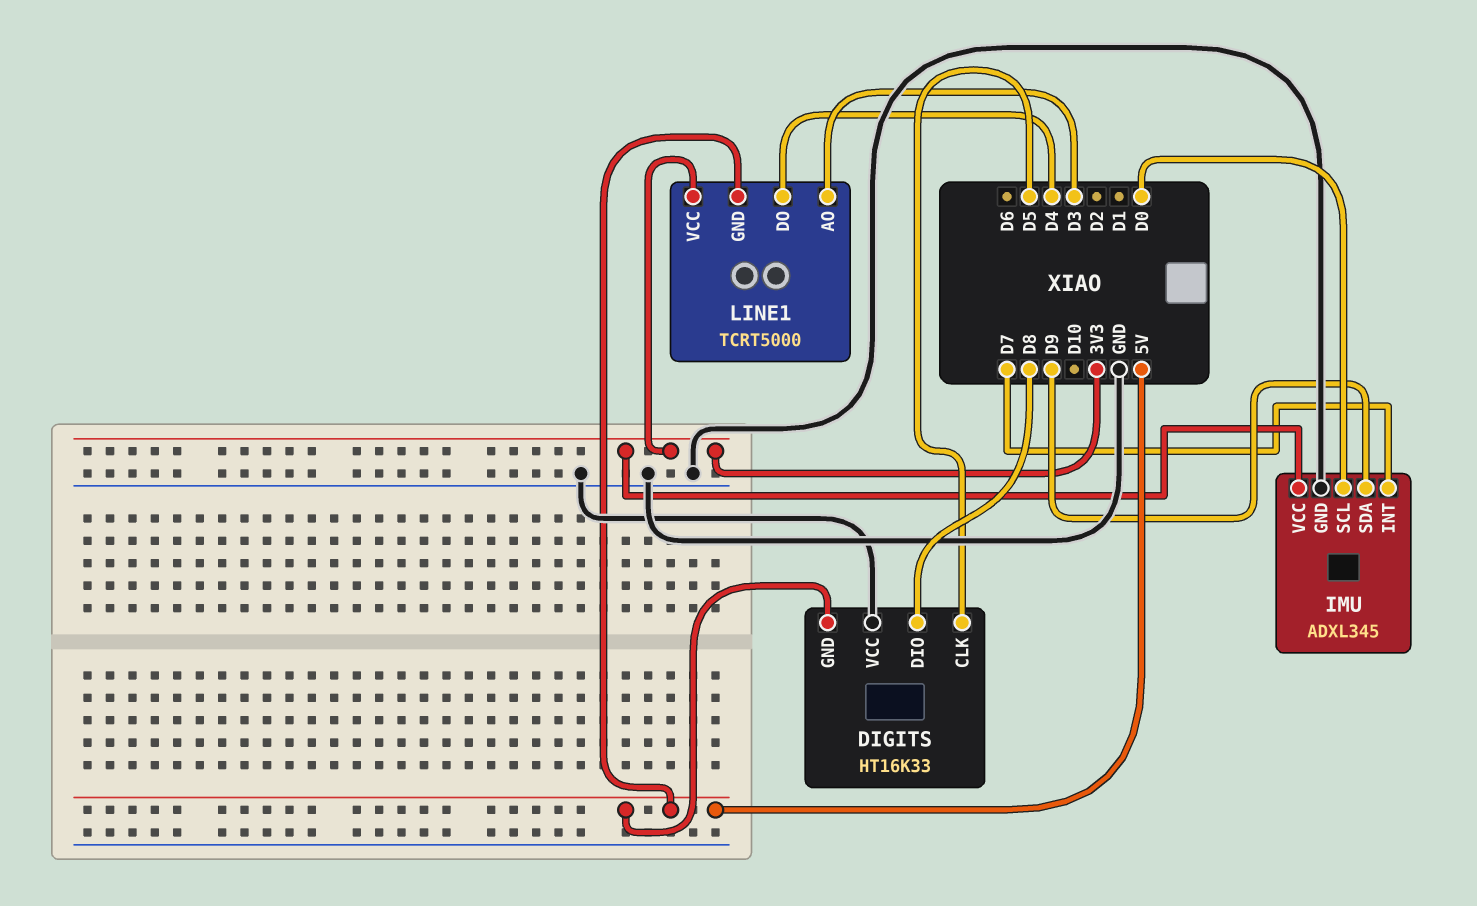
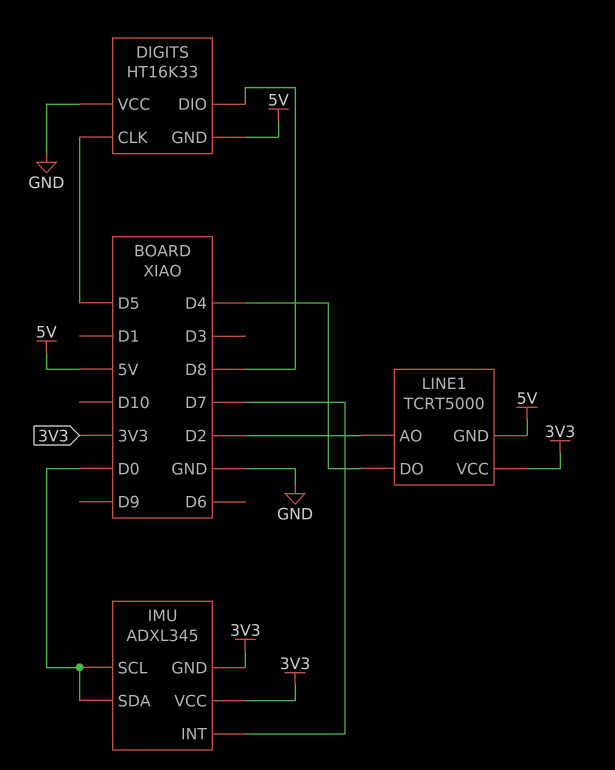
IMU pin GND: GND -> 3V3
IMU pin SDA: D9 -> D0
LINE1 pin AO: D3 -> D2

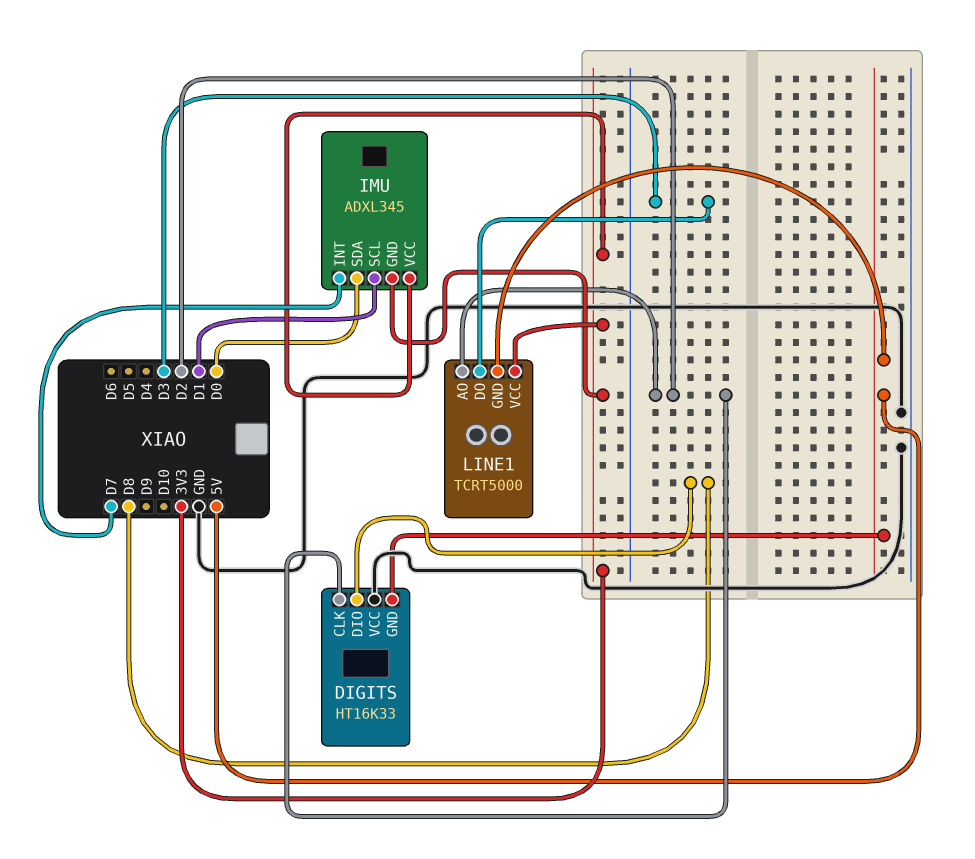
DIGITS pin CLK: D5 -> D2
IMU pin SCL: D0 -> D1
LINE1 pin DO: D4 -> D3

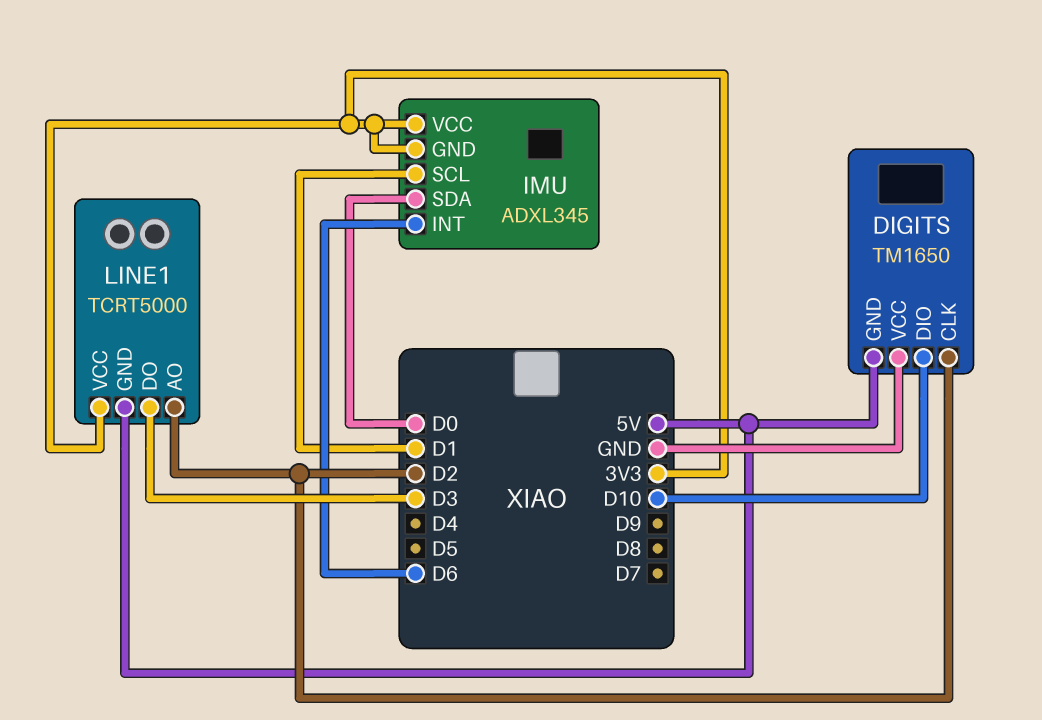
DIGITS: HT16K33 -> TM1650
DIGITS pin DIO: D8 -> D10
IMU pin INT: D7 -> D6

